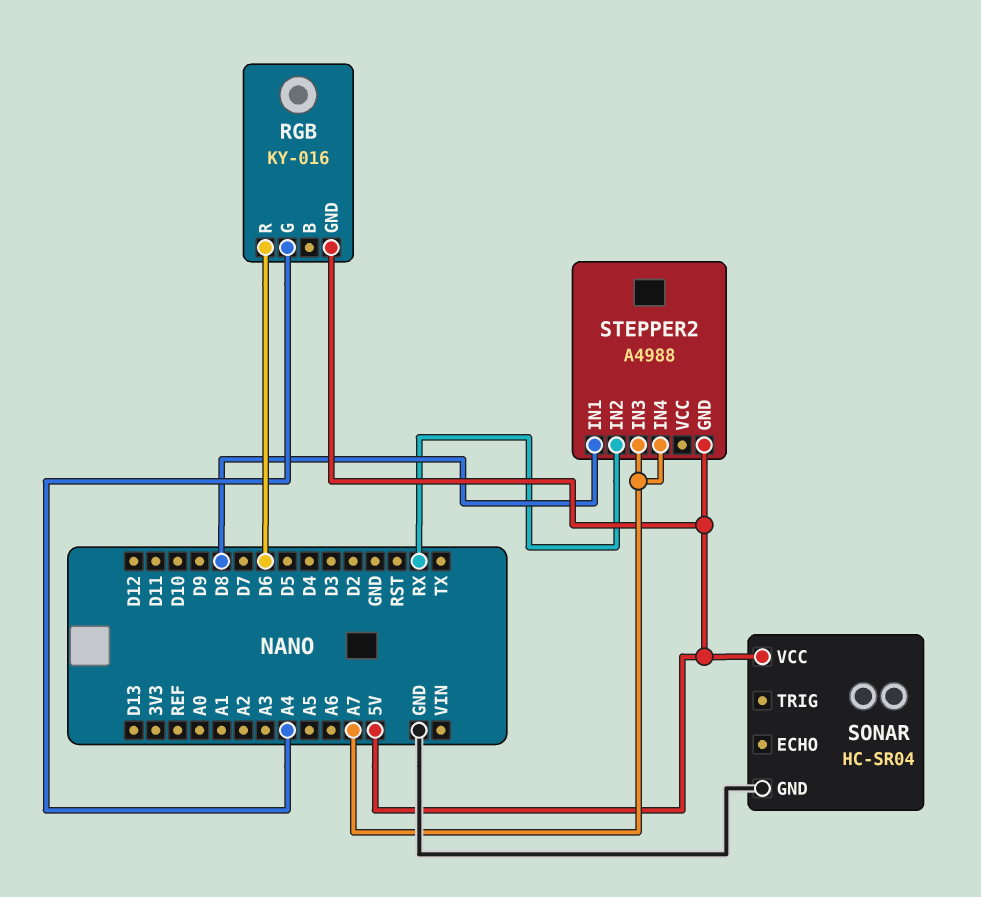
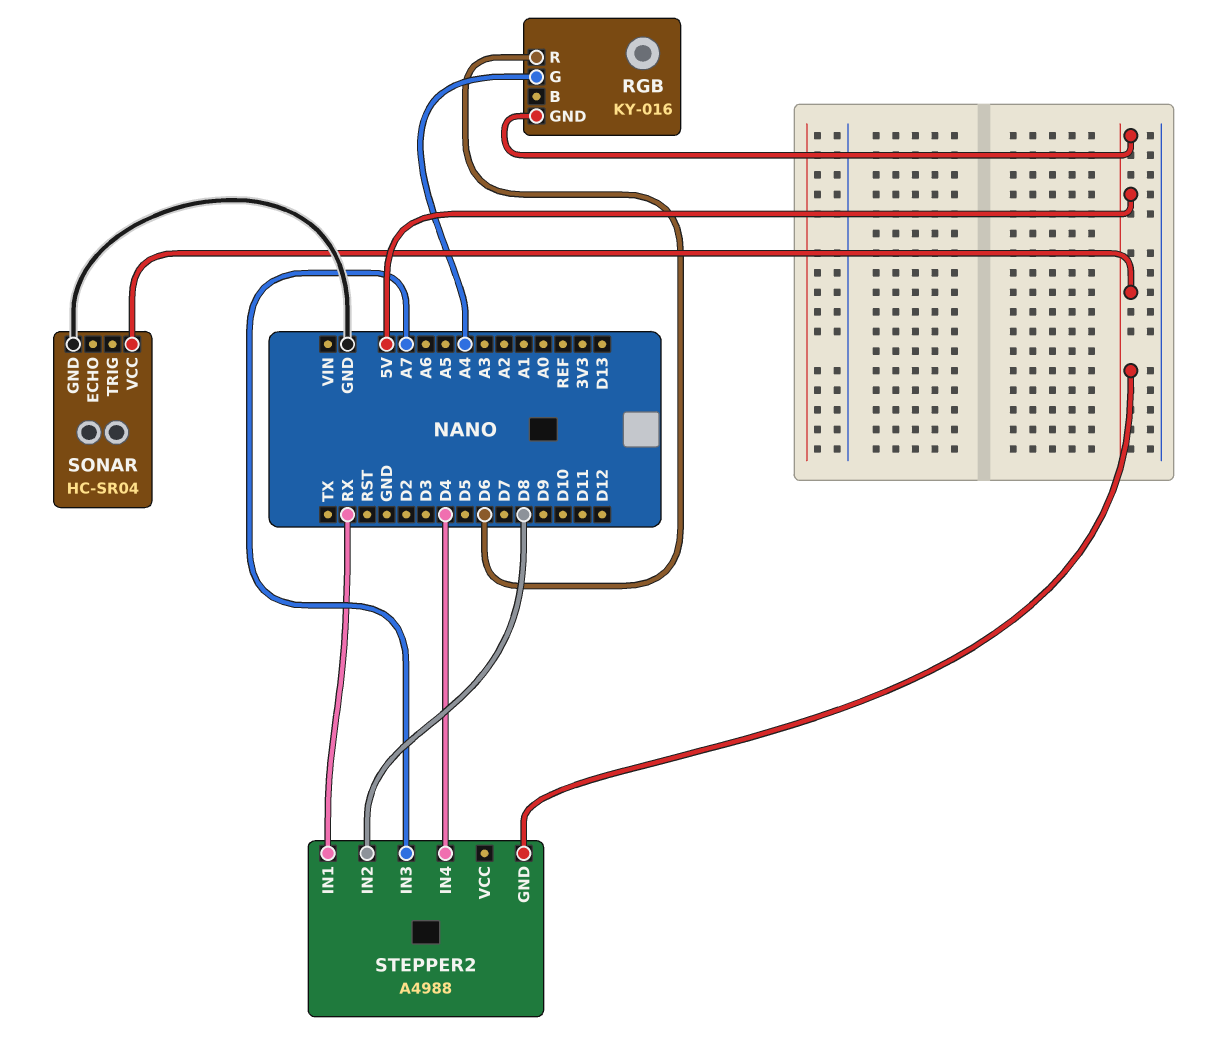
STEPPER2 pin IN1: D8 -> RX
STEPPER2 pin IN2: RX -> D8
STEPPER2 pin IN4: A7 -> D4

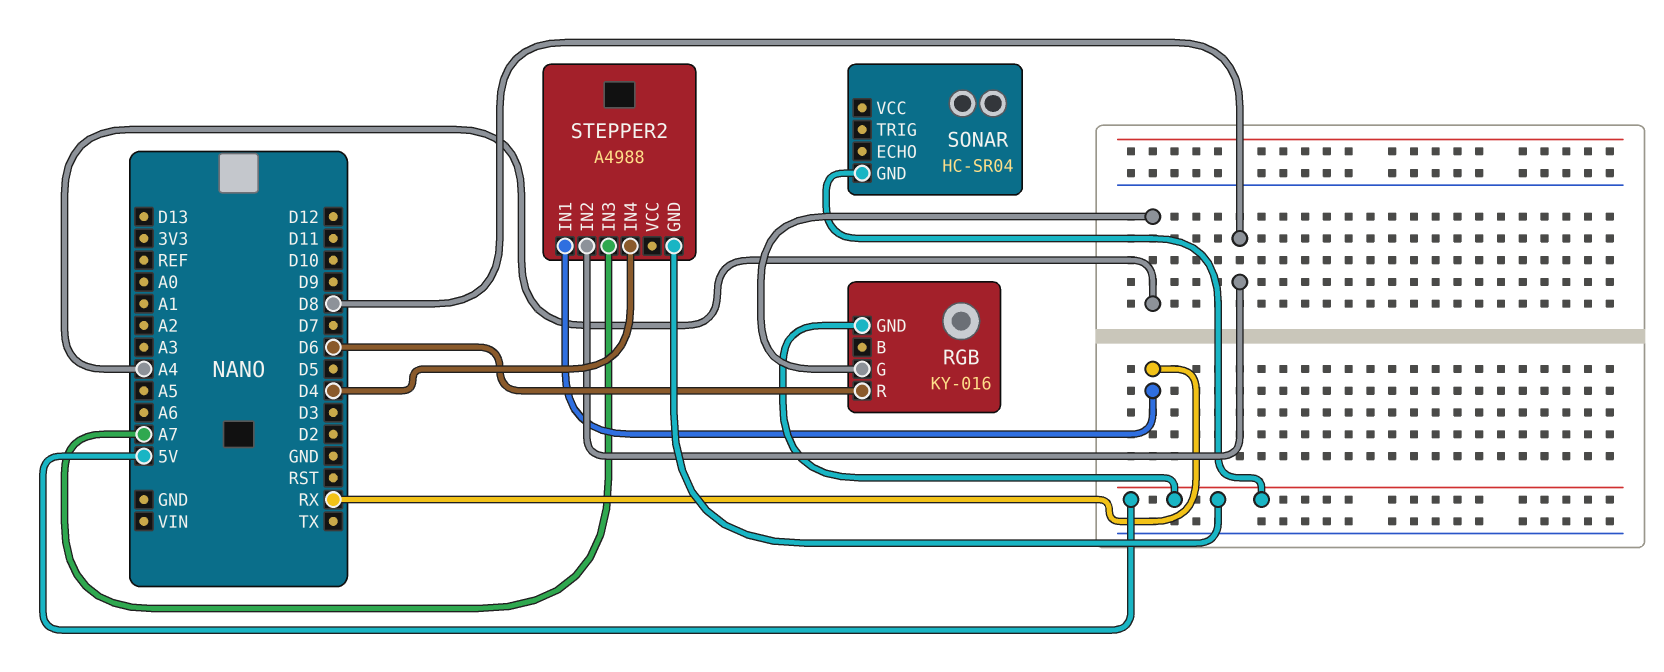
SONAR pin GND: GND -> 5V
SONAR pin VCC: 5V -> none

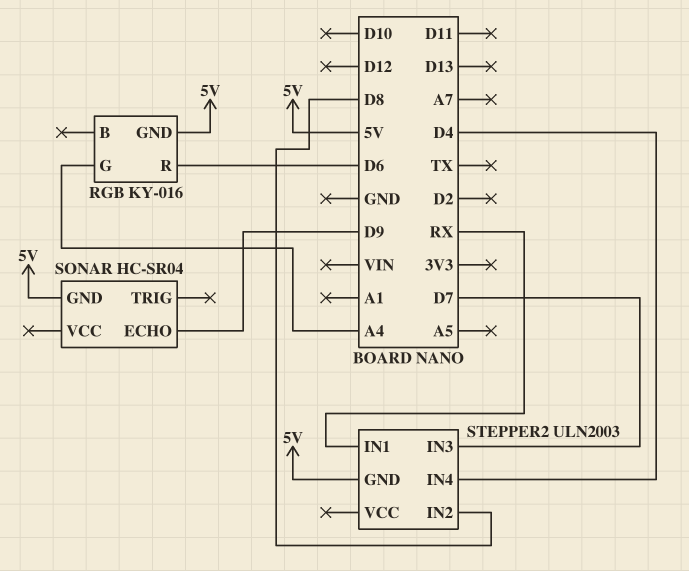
SONAR pin ECHO: none -> D9
STEPPER2: A4988 -> ULN2003
STEPPER2 pin IN3: A7 -> D7

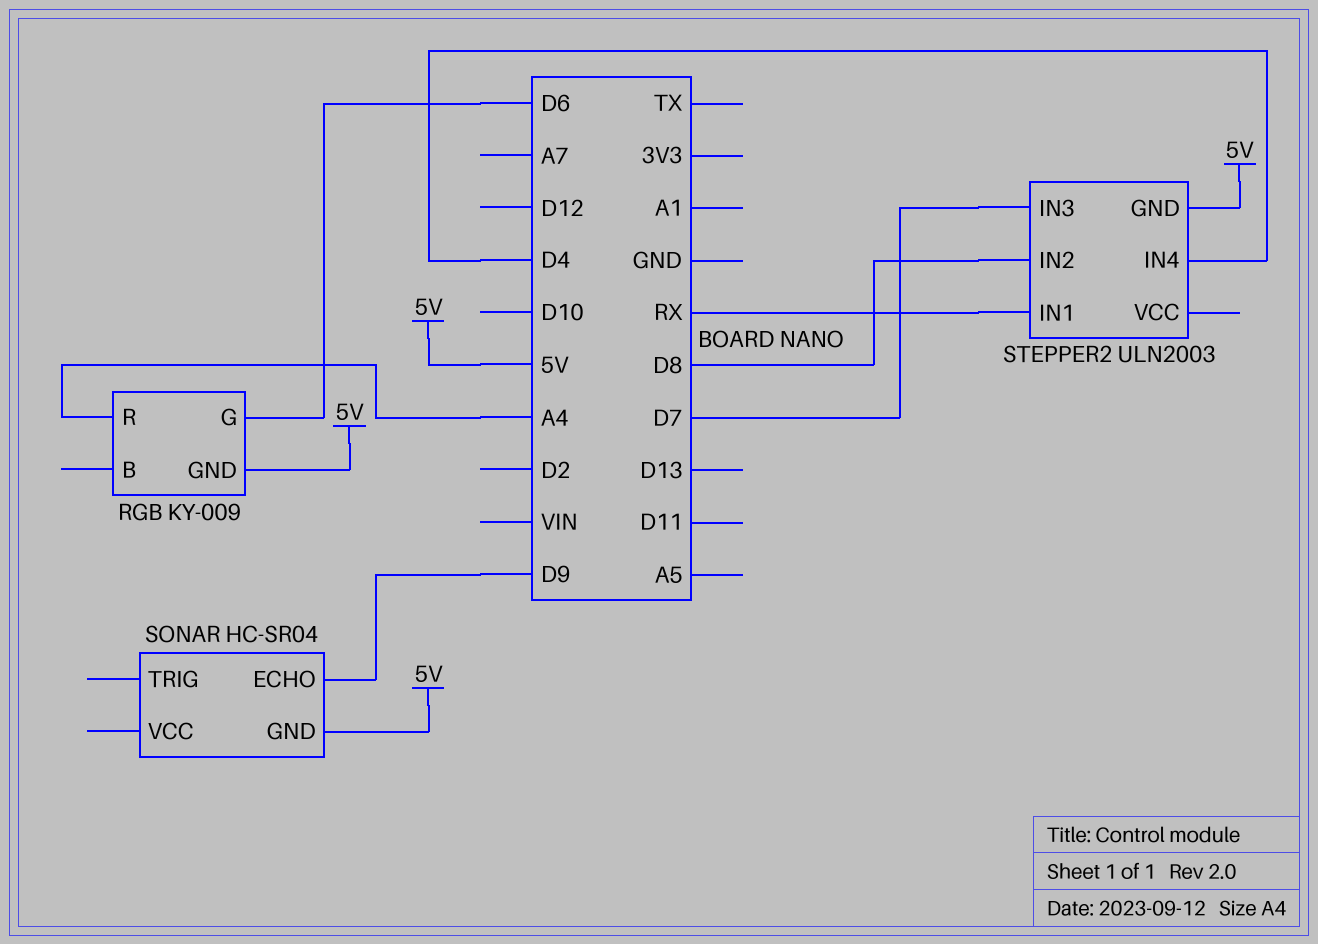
RGB: KY-016 -> KY-009
RGB pin G: A4 -> D6
RGB pin R: D6 -> A4

